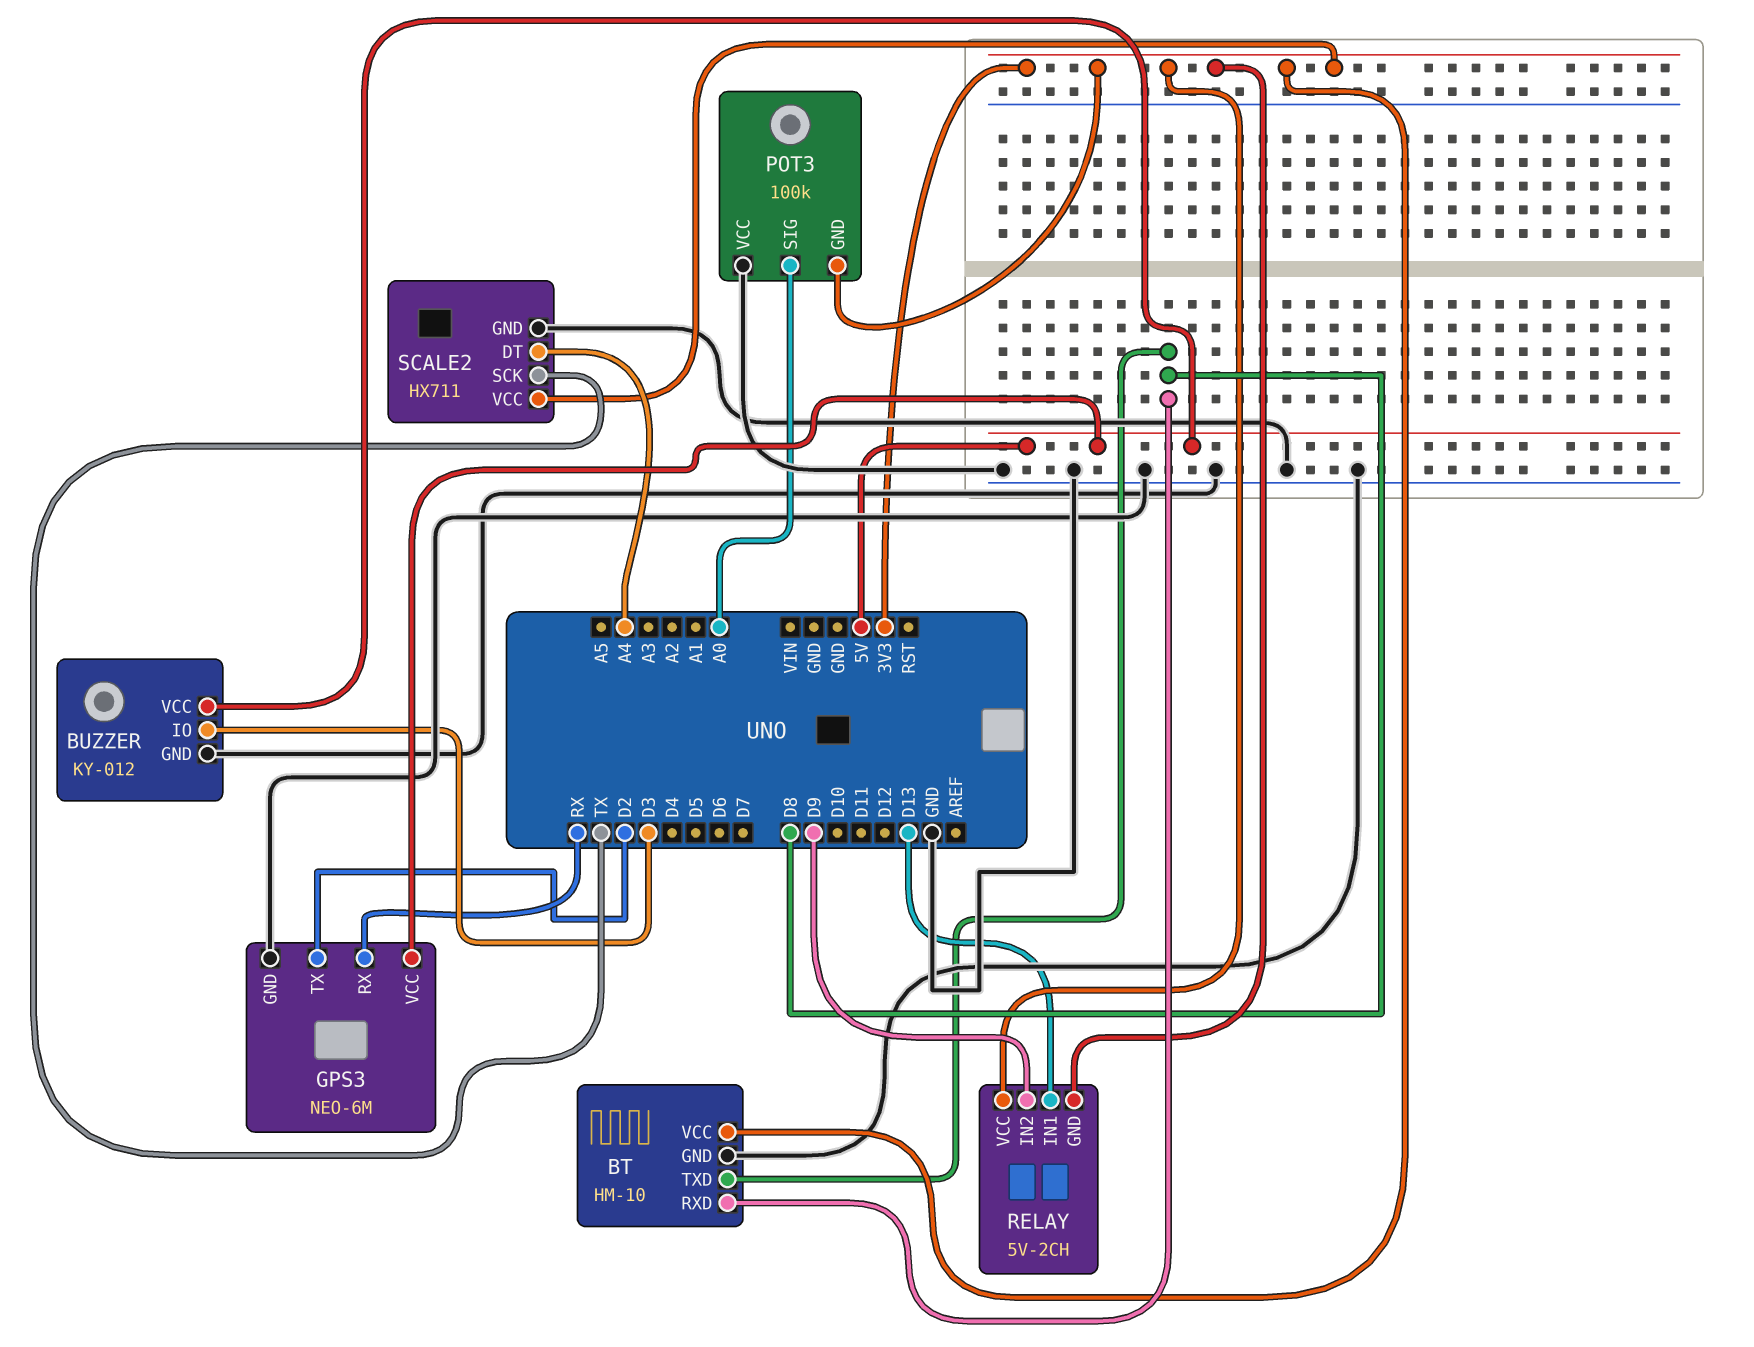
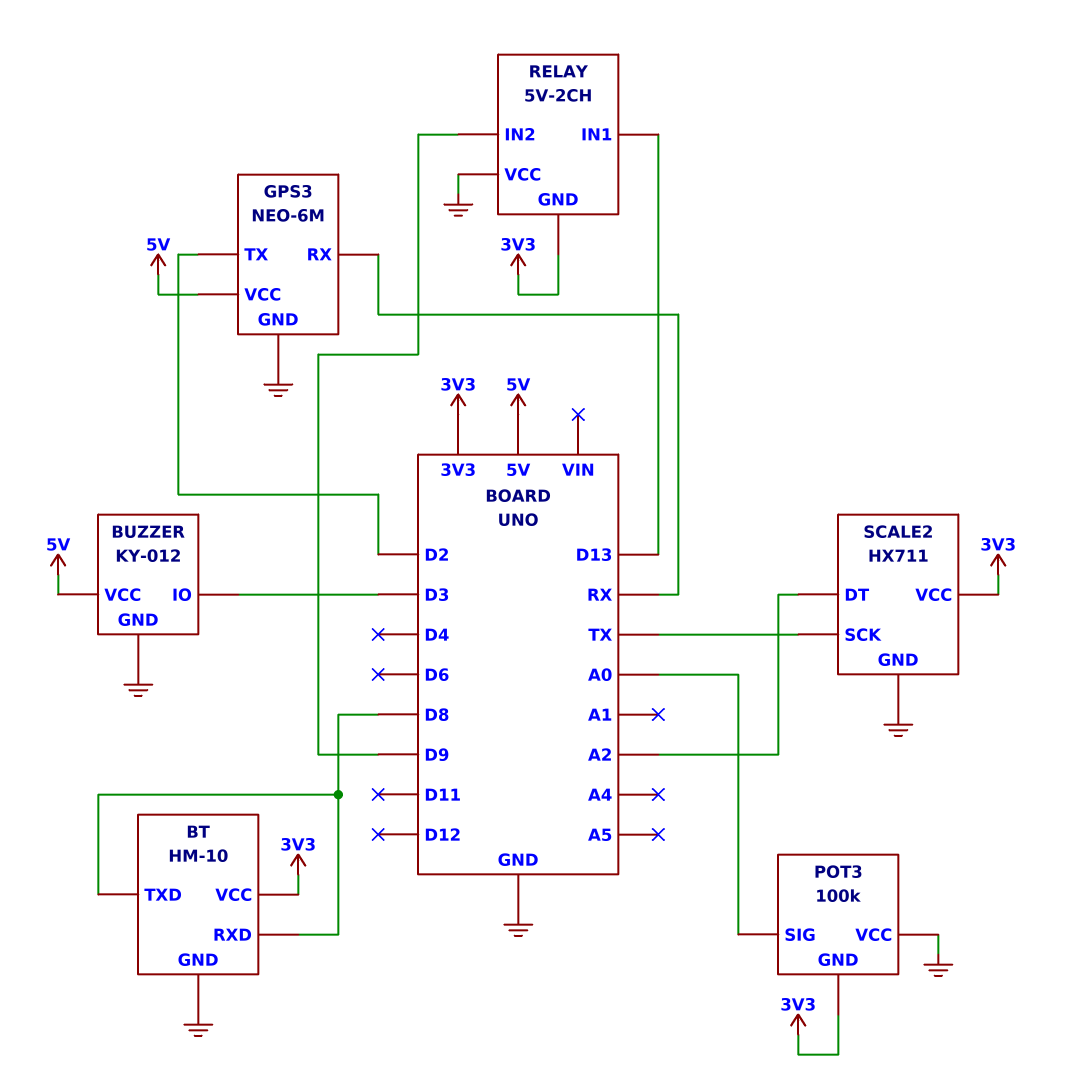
RELAY pin VCC: 3V3 -> GND
SCALE2 pin DT: A4 -> A2

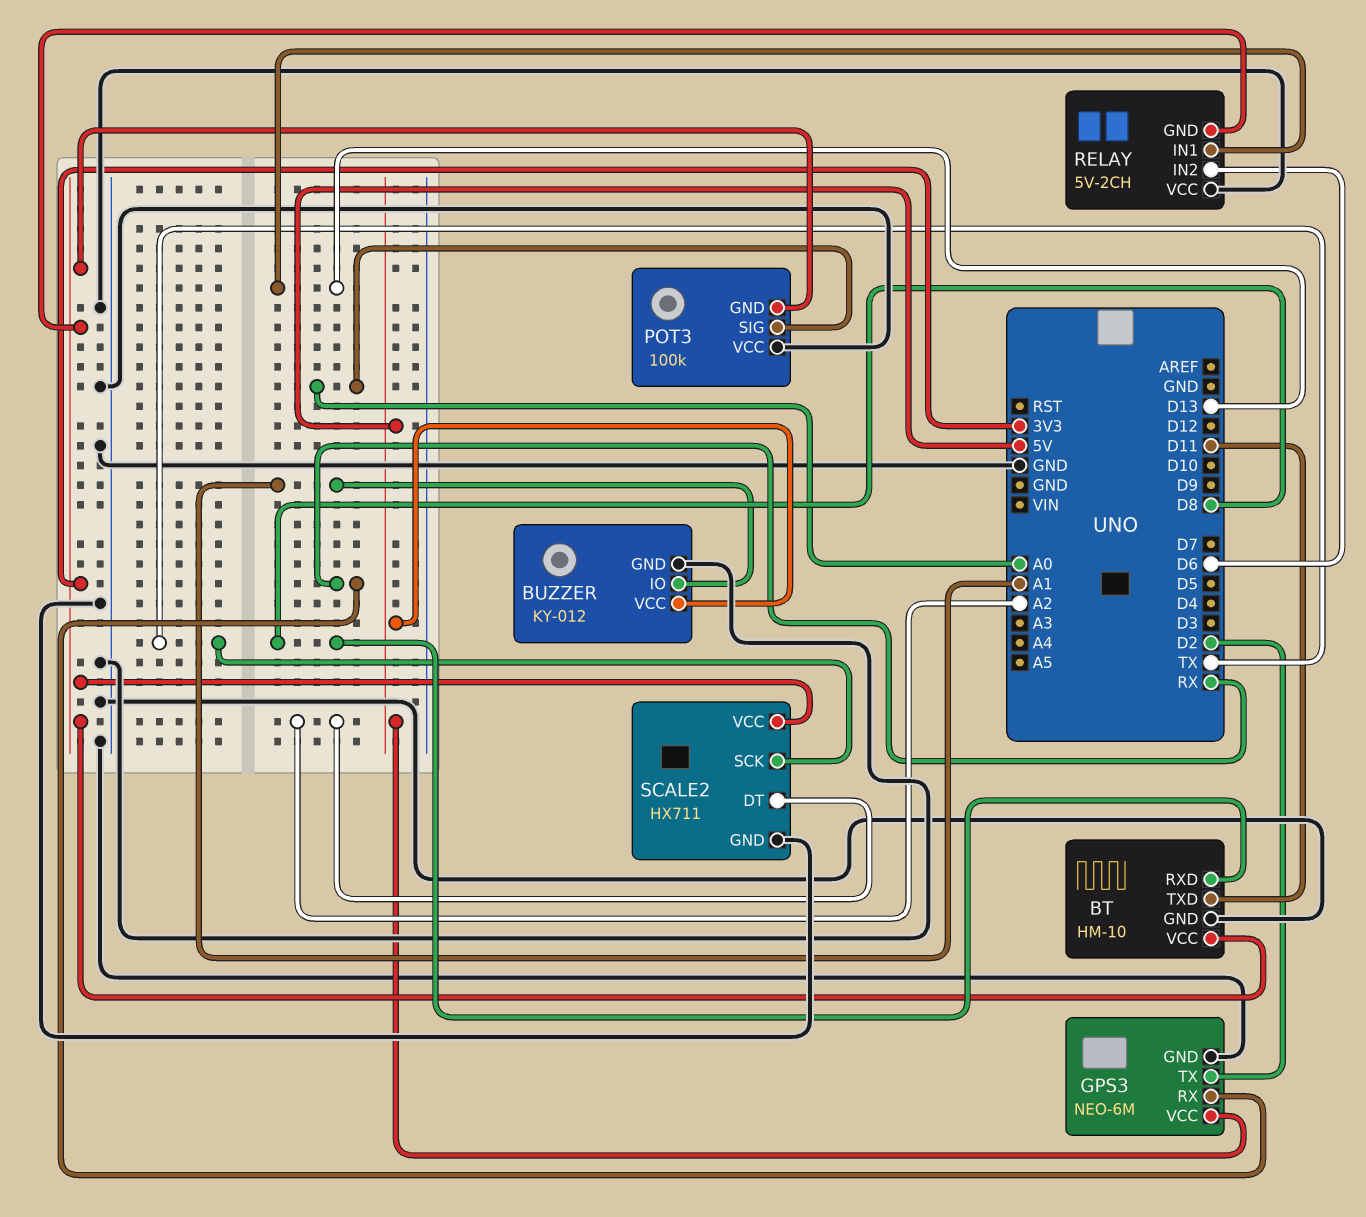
BT pin TXD: D8 -> D11
BUZZER pin IO: D3 -> A1
RELAY pin IN2: D9 -> D6

